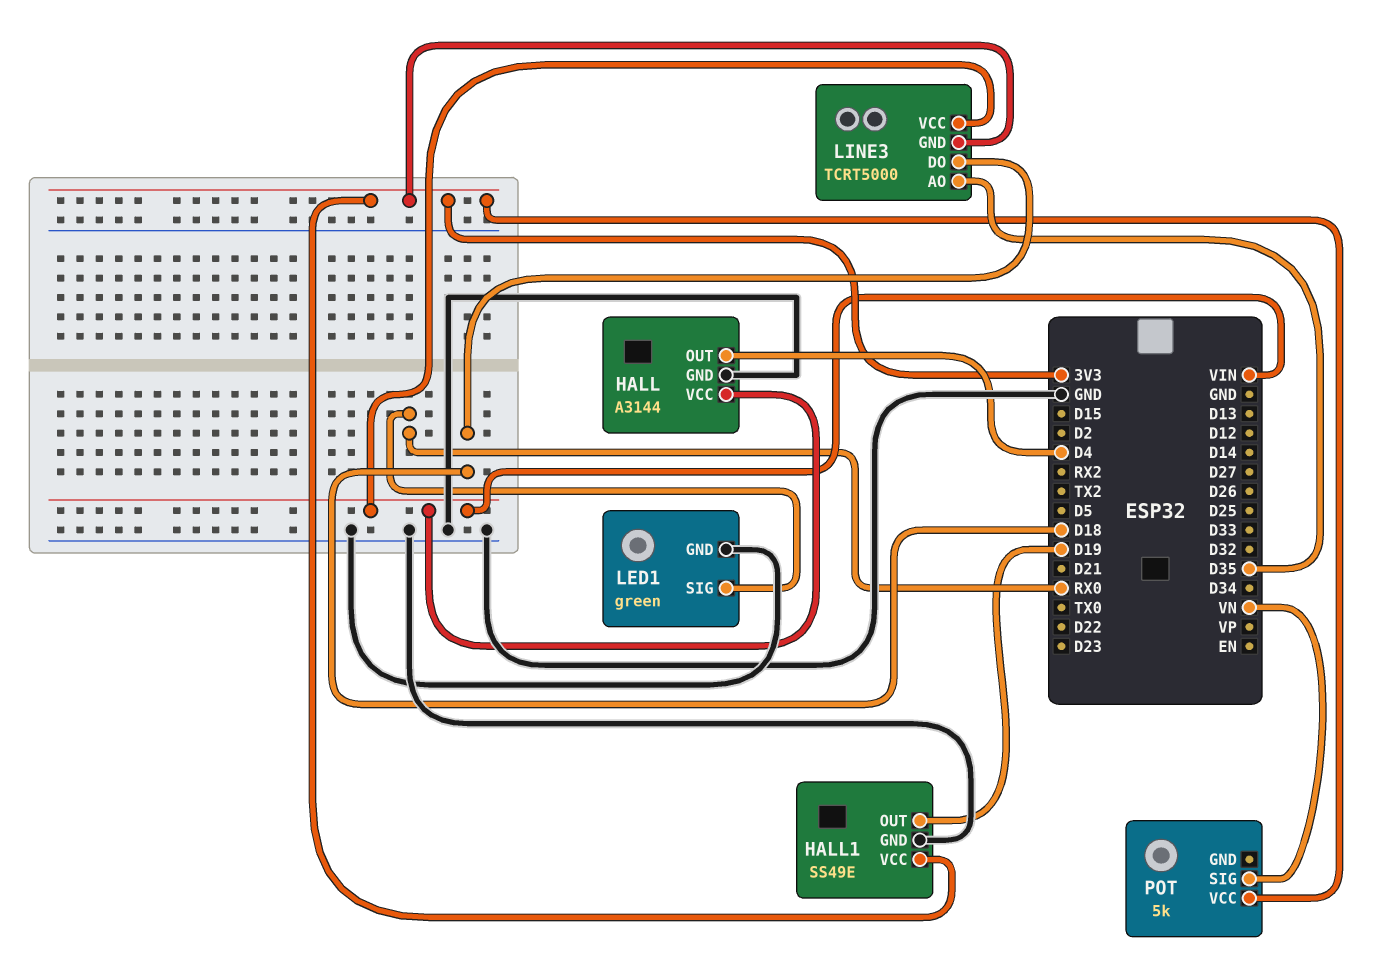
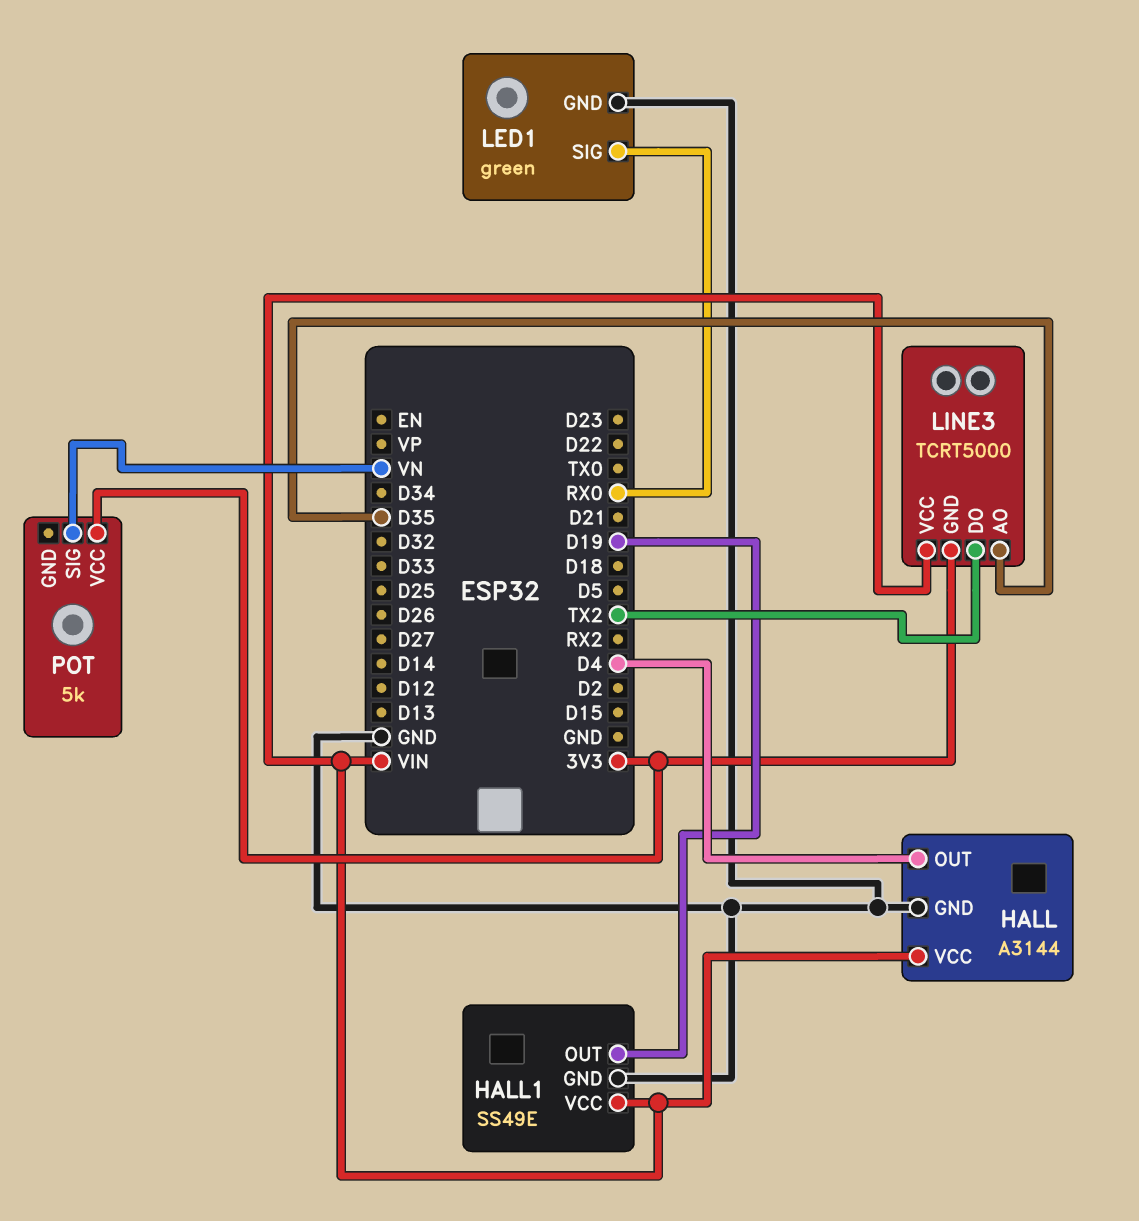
HALL1 pin VCC: 3V3 -> VIN
LINE3 pin DO: D18 -> TX2

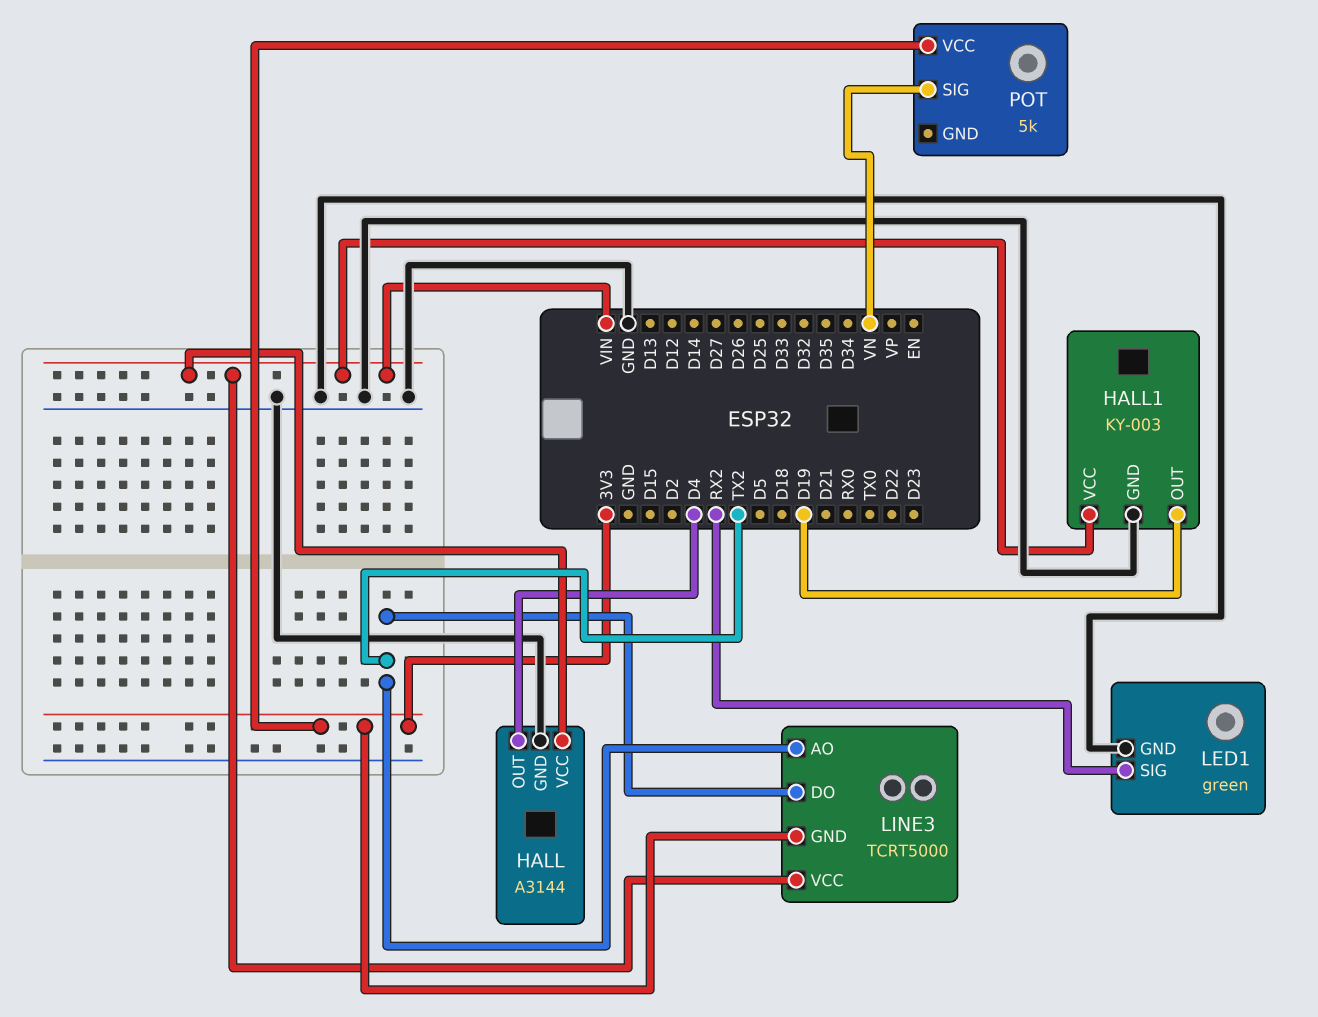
HALL1: SS49E -> KY-003
LED1 pin SIG: RX0 -> RX2
LINE3 pin AO: D35 -> TX2

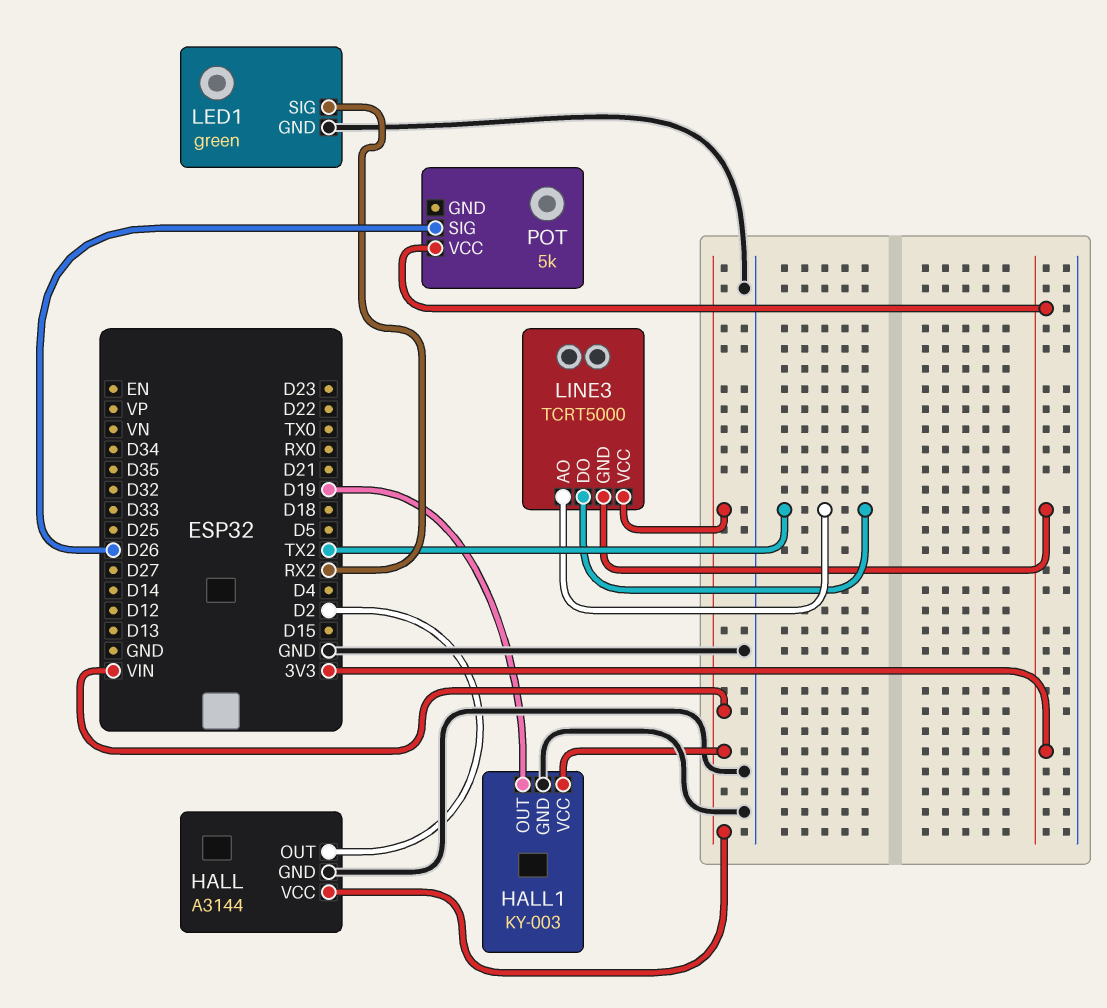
HALL pin OUT: D4 -> D2
POT pin SIG: VN -> D26

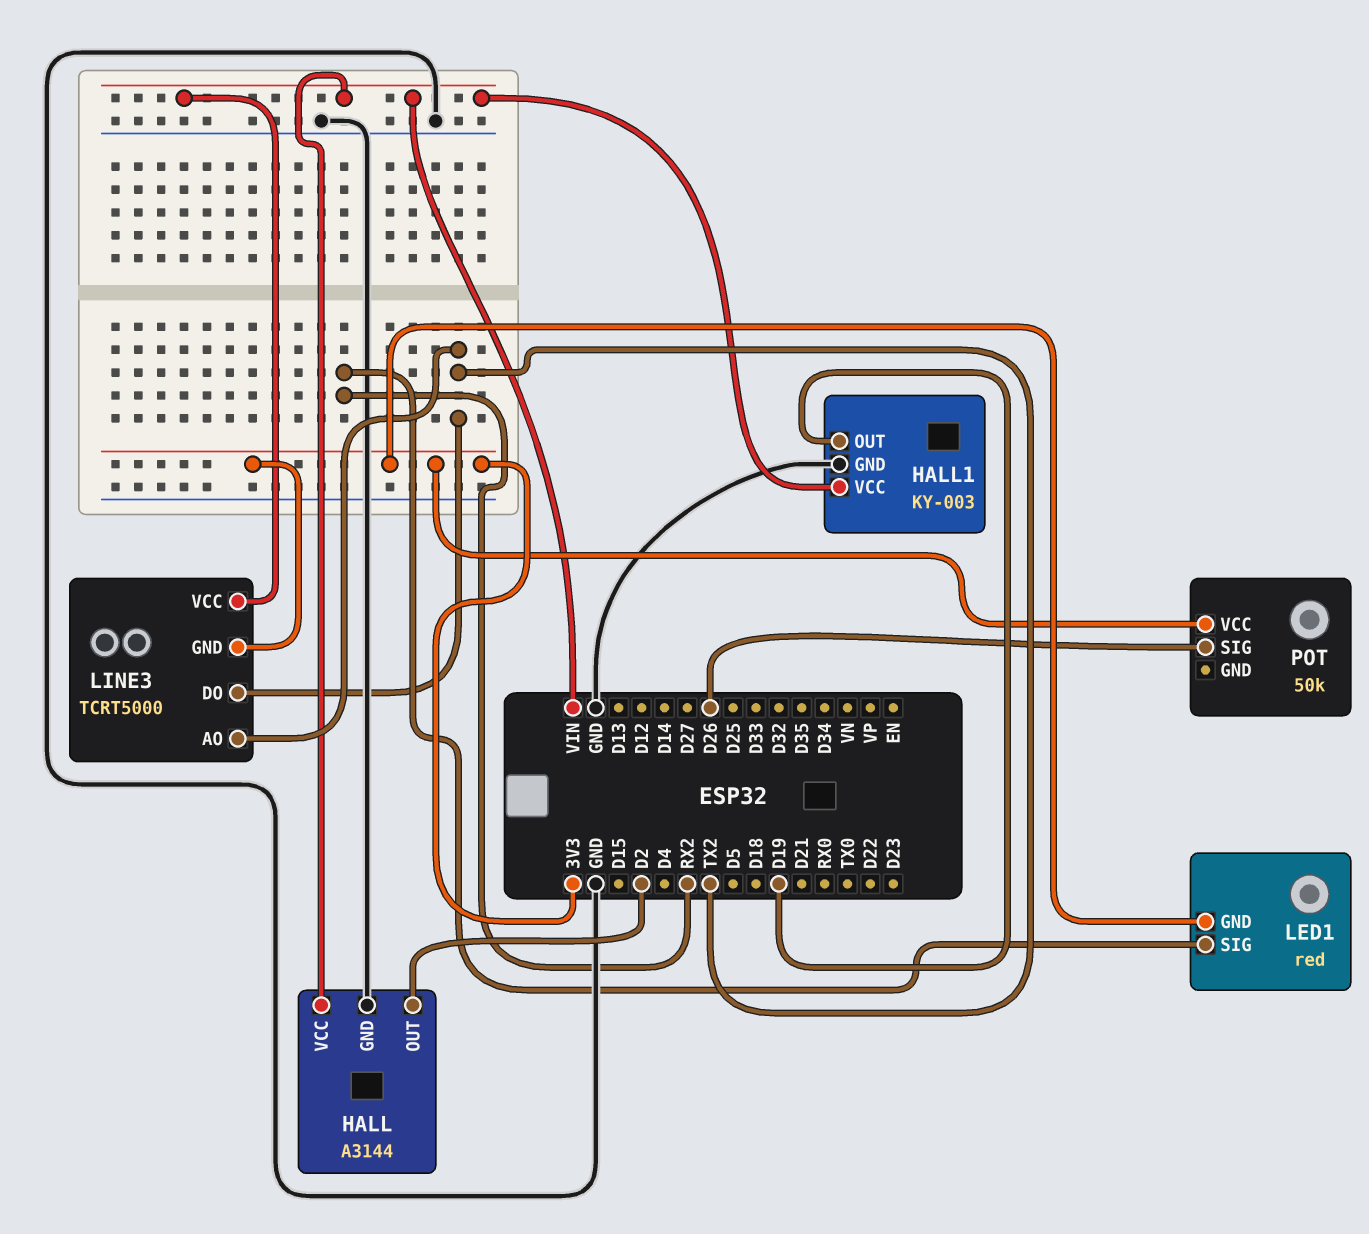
LED1: green -> red
LED1 pin GND: GND -> 3V3
POT: 5k -> 50k

